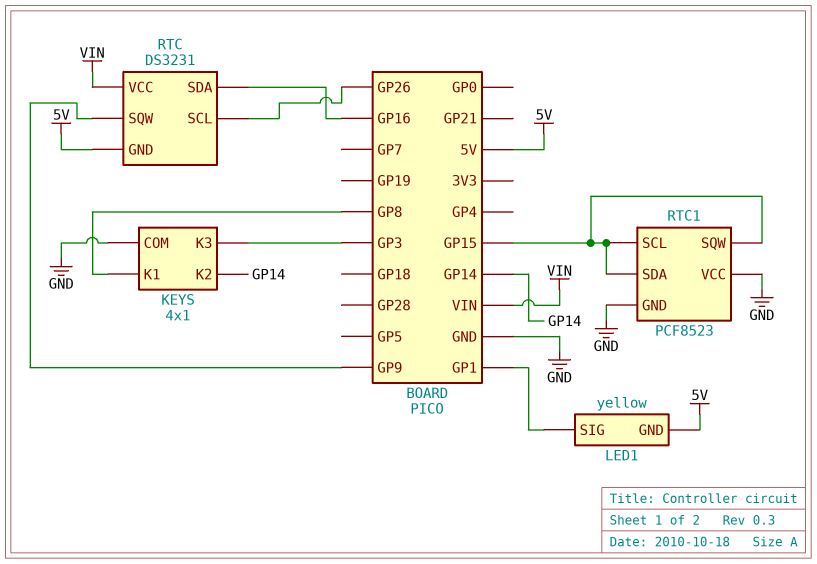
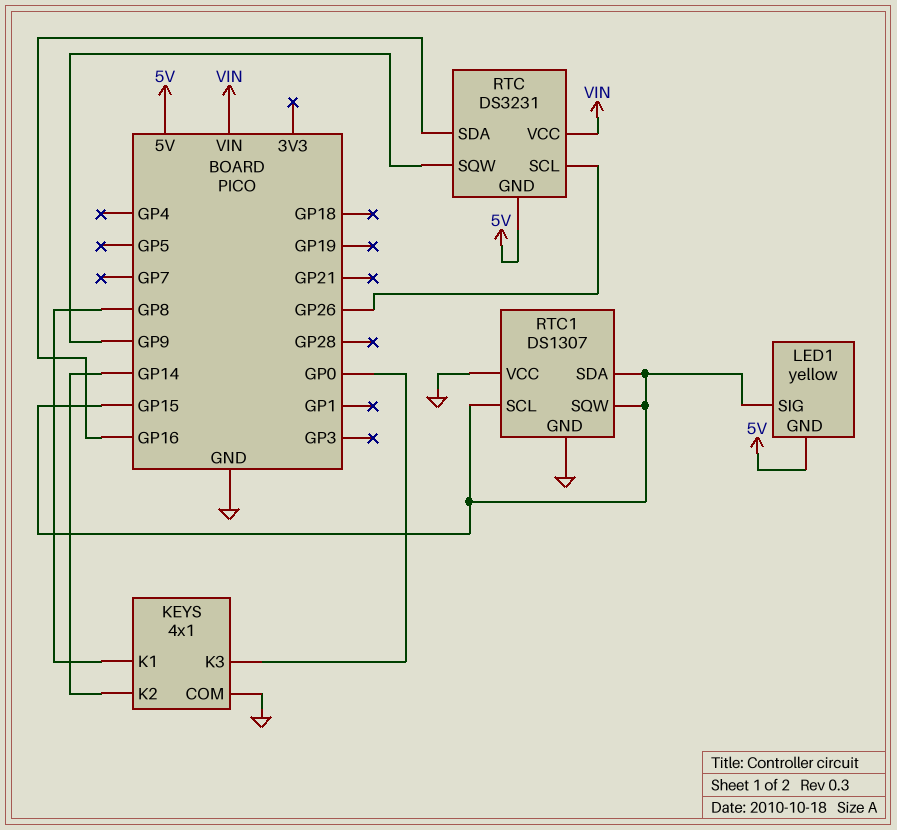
KEYS pin K3: GP3 -> GP0
LED1 pin SIG: GP1 -> GP15
RTC1: PCF8523 -> DS1307

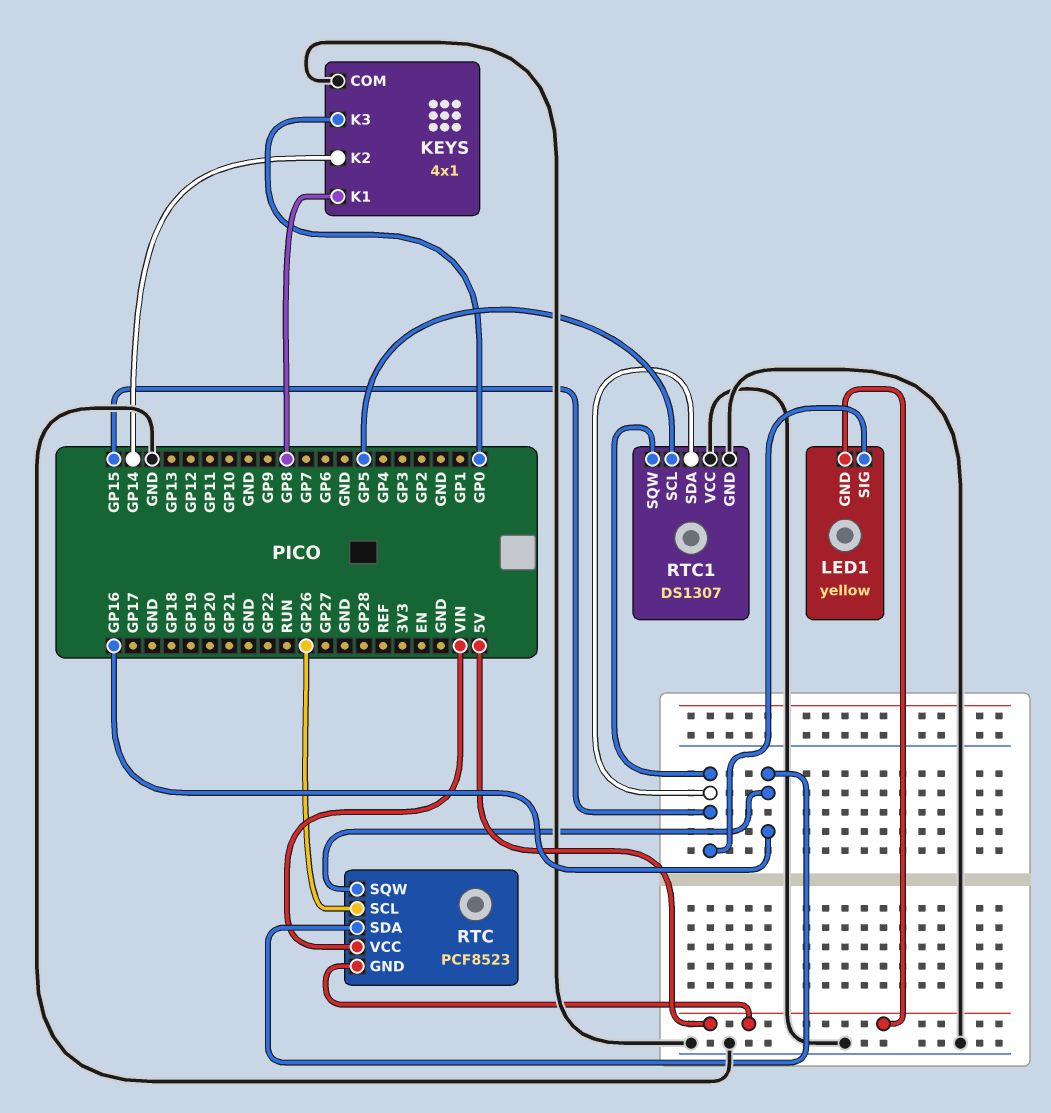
RTC: DS3231 -> PCF8523
RTC pin SQW: GP9 -> GP16
RTC1 pin SCL: GP15 -> GP5

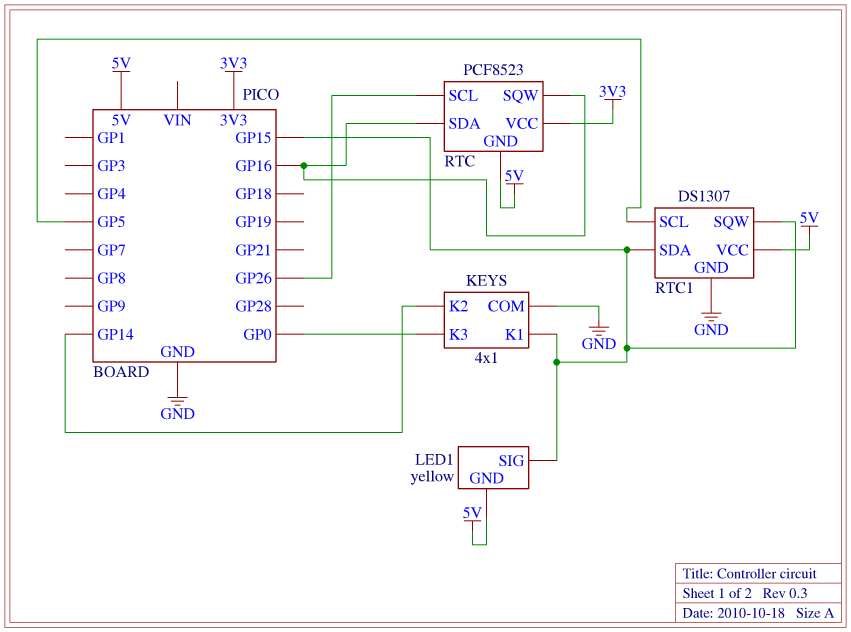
KEYS pin K1: GP8 -> GP15
RTC pin VCC: VIN -> 3V3
RTC1 pin VCC: GND -> 5V

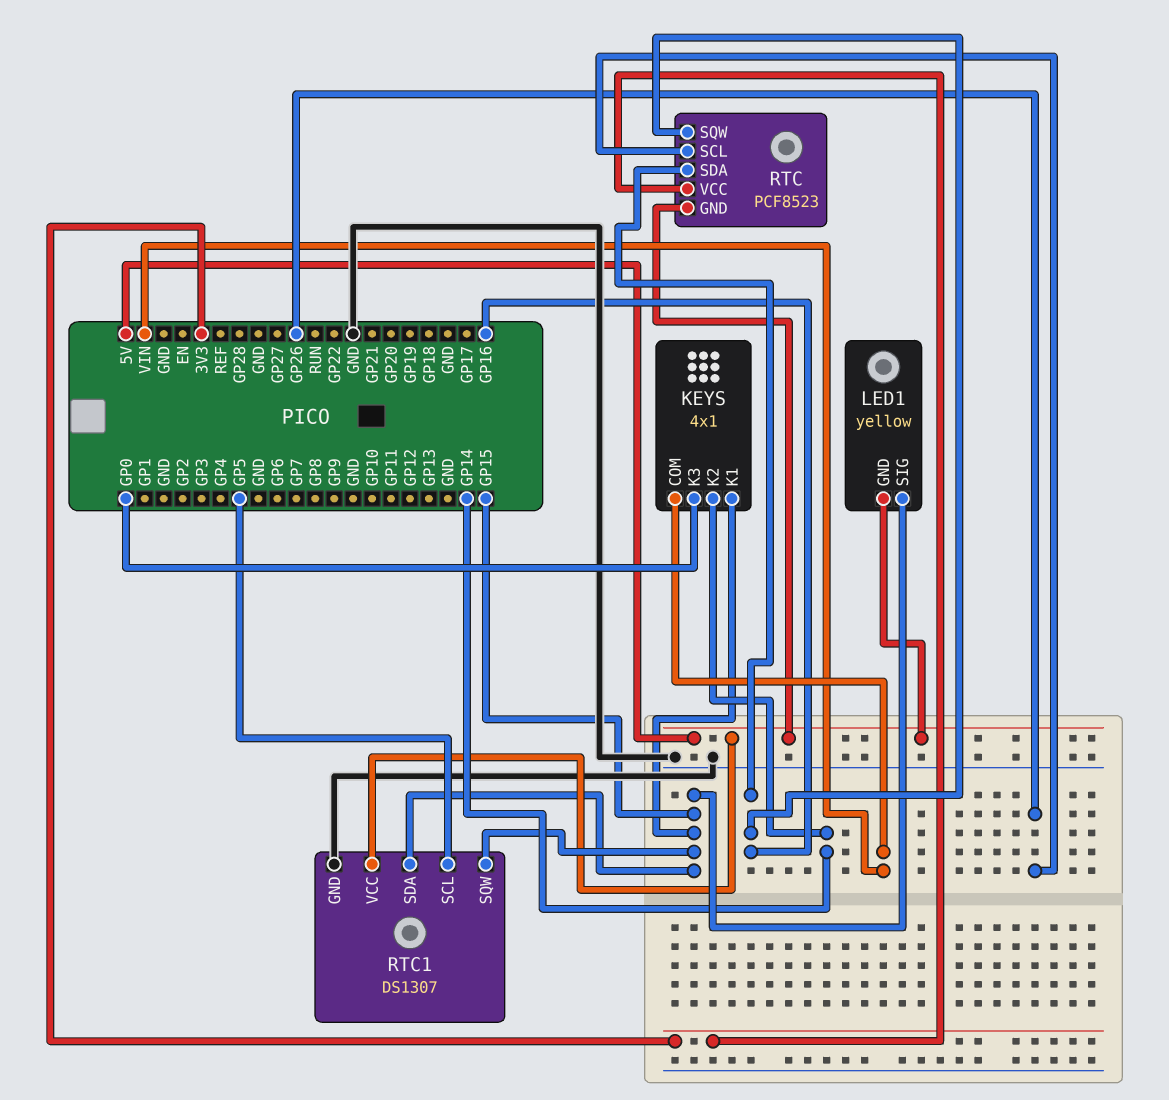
KEYS pin COM: GND -> VIN

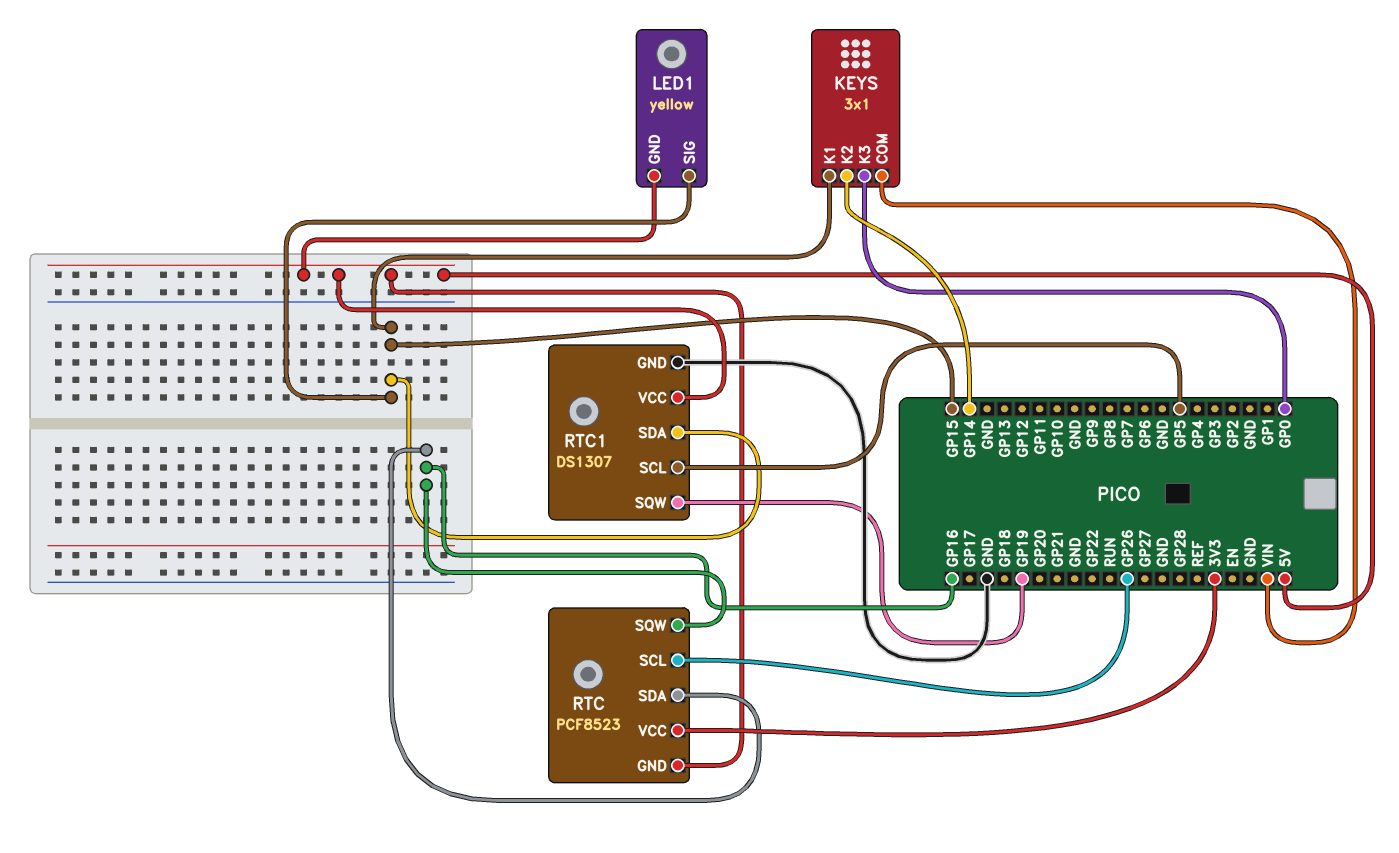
KEYS: 4x1 -> 3x1
RTC1 pin SQW: GP15 -> GP19

